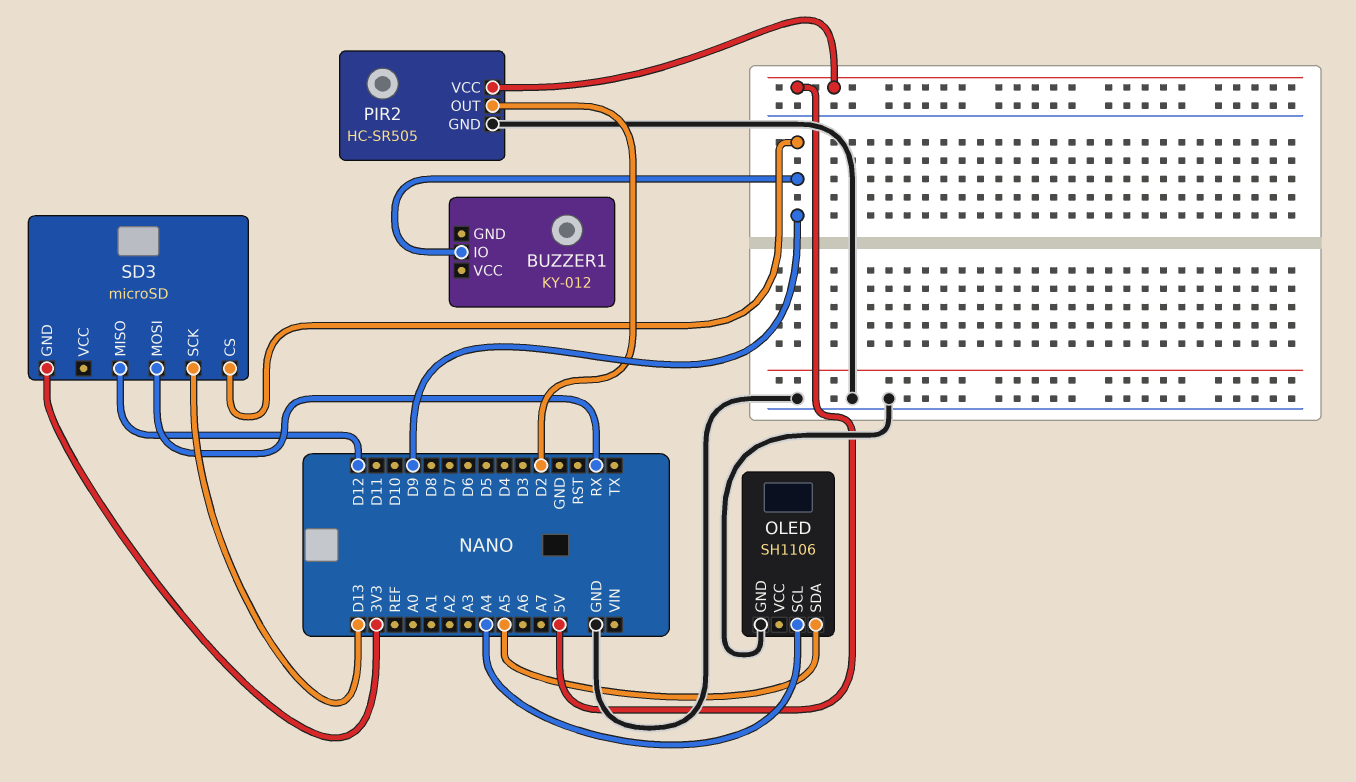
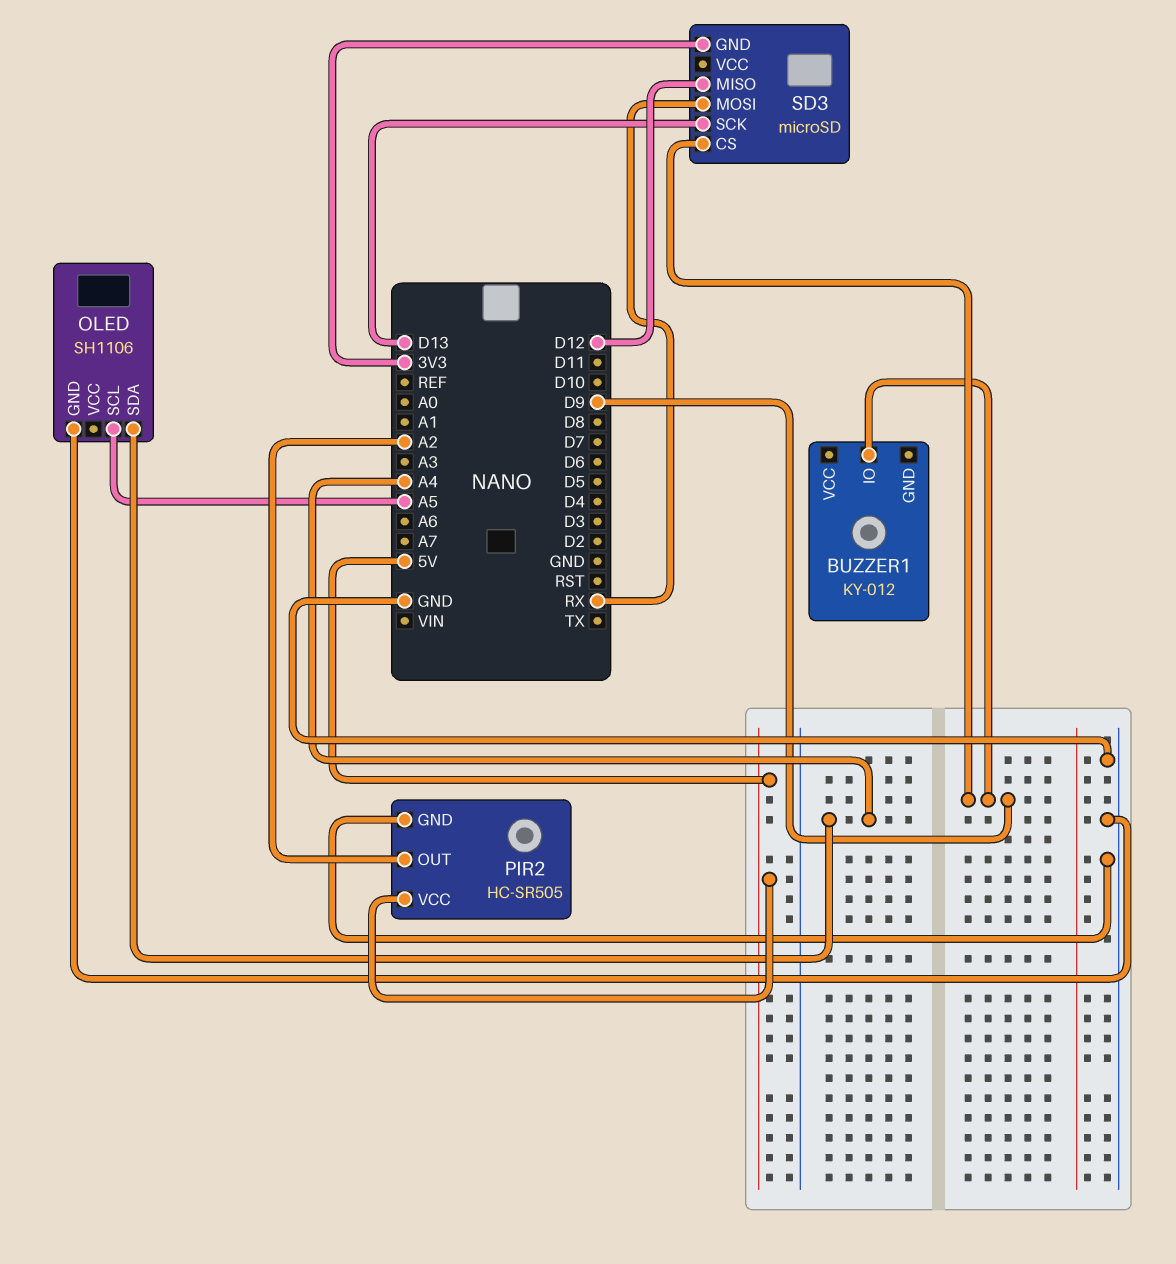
OLED pin SCL: A4 -> A5
OLED pin SDA: A5 -> A4
PIR2 pin OUT: D2 -> A2

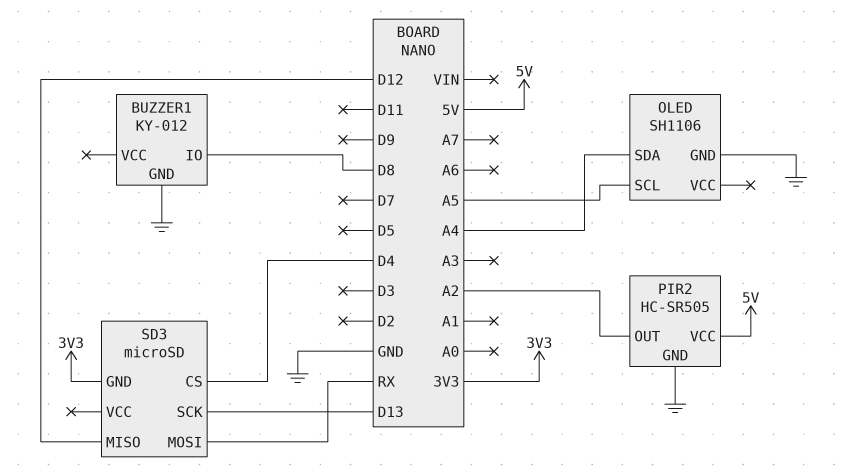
BUZZER1 pin GND: none -> GND
BUZZER1 pin IO: D9 -> D8
SD3 pin CS: D9 -> D4

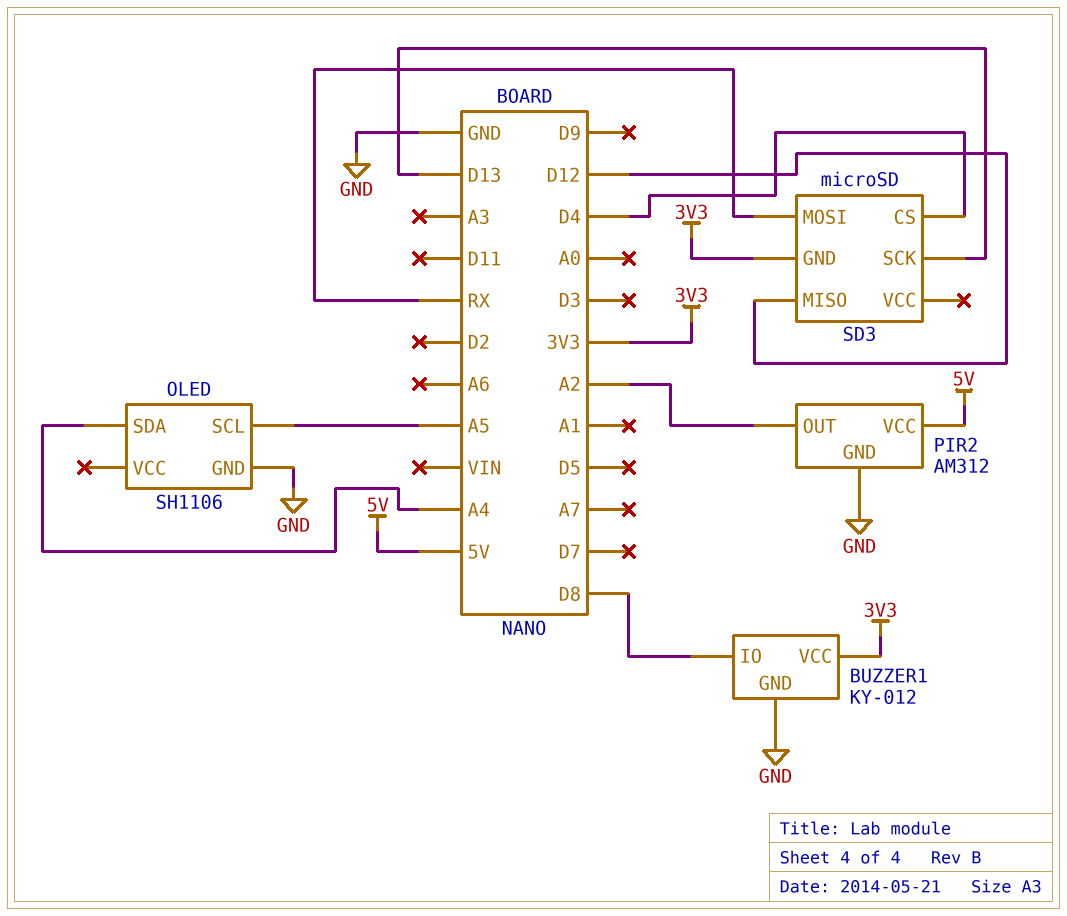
BUZZER1 pin VCC: none -> 3V3
PIR2: HC-SR505 -> AM312

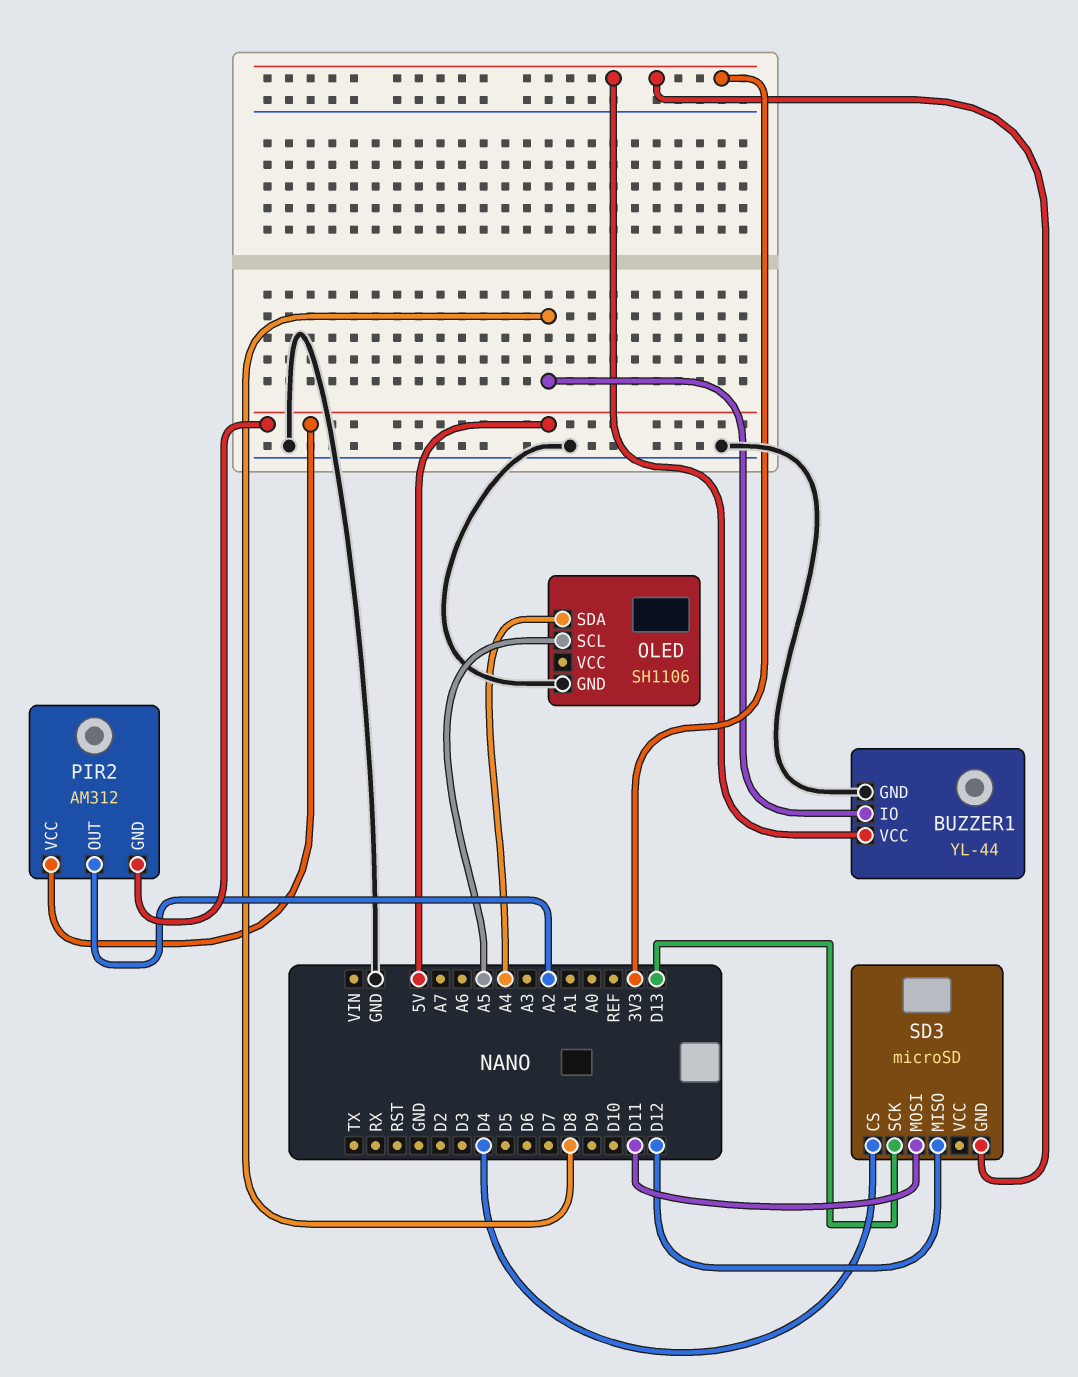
BUZZER1: KY-012 -> YL-44
PIR2 pin GND: GND -> 5V
SD3 pin MOSI: RX -> D11

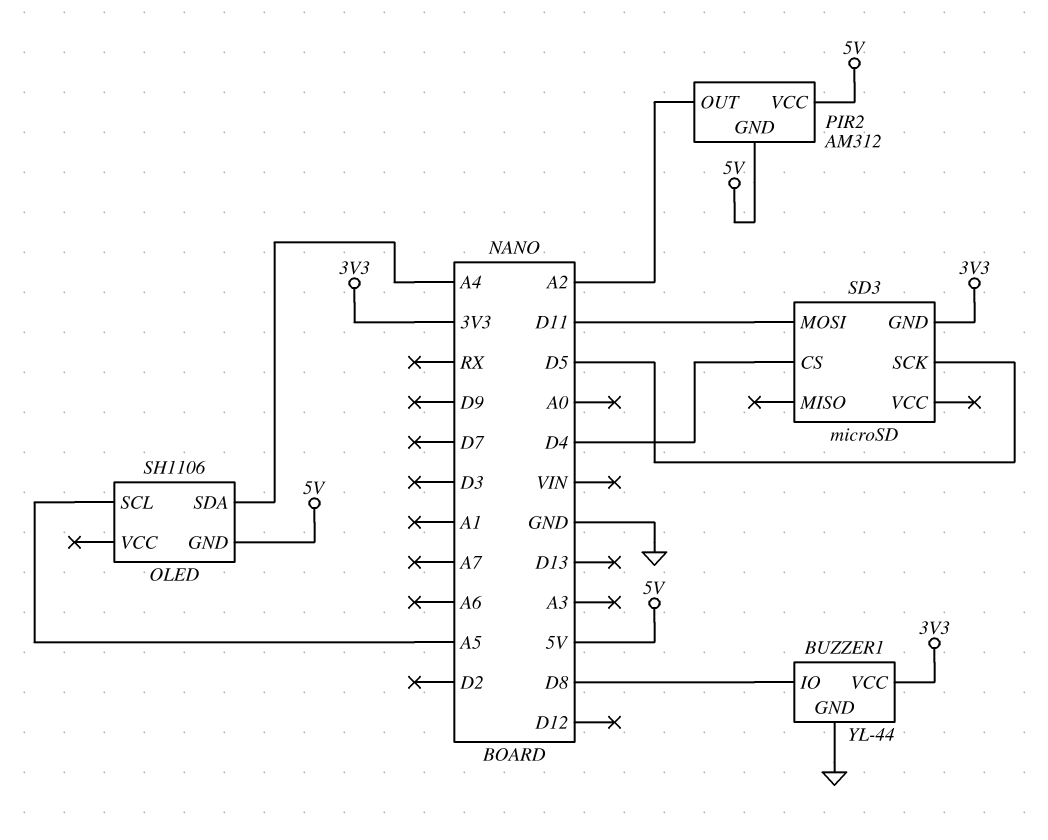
OLED pin GND: GND -> 5V
SD3 pin MISO: D12 -> none
SD3 pin SCK: D13 -> D5

